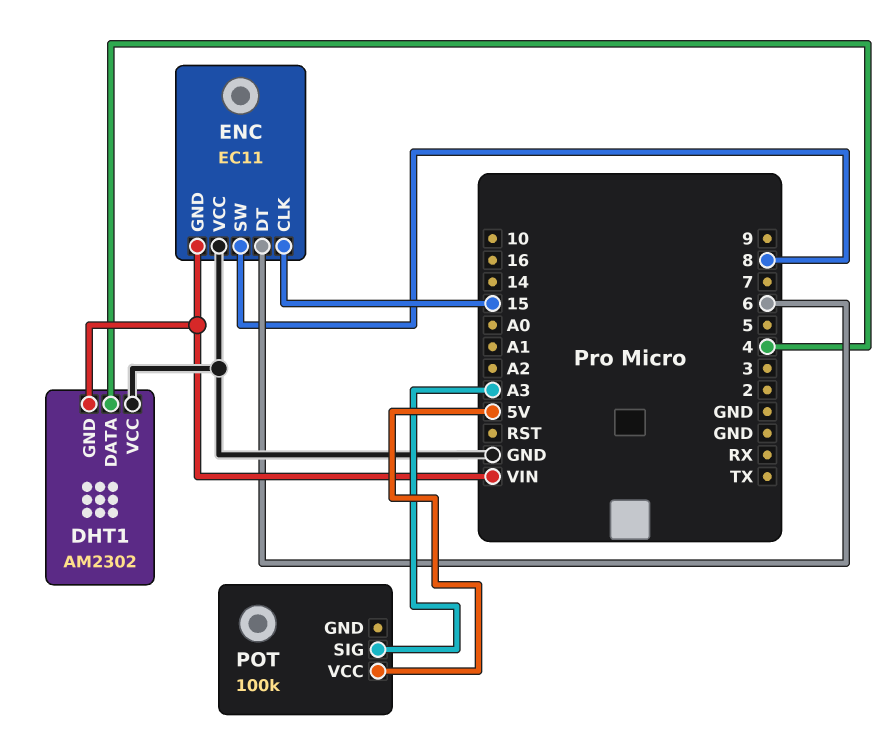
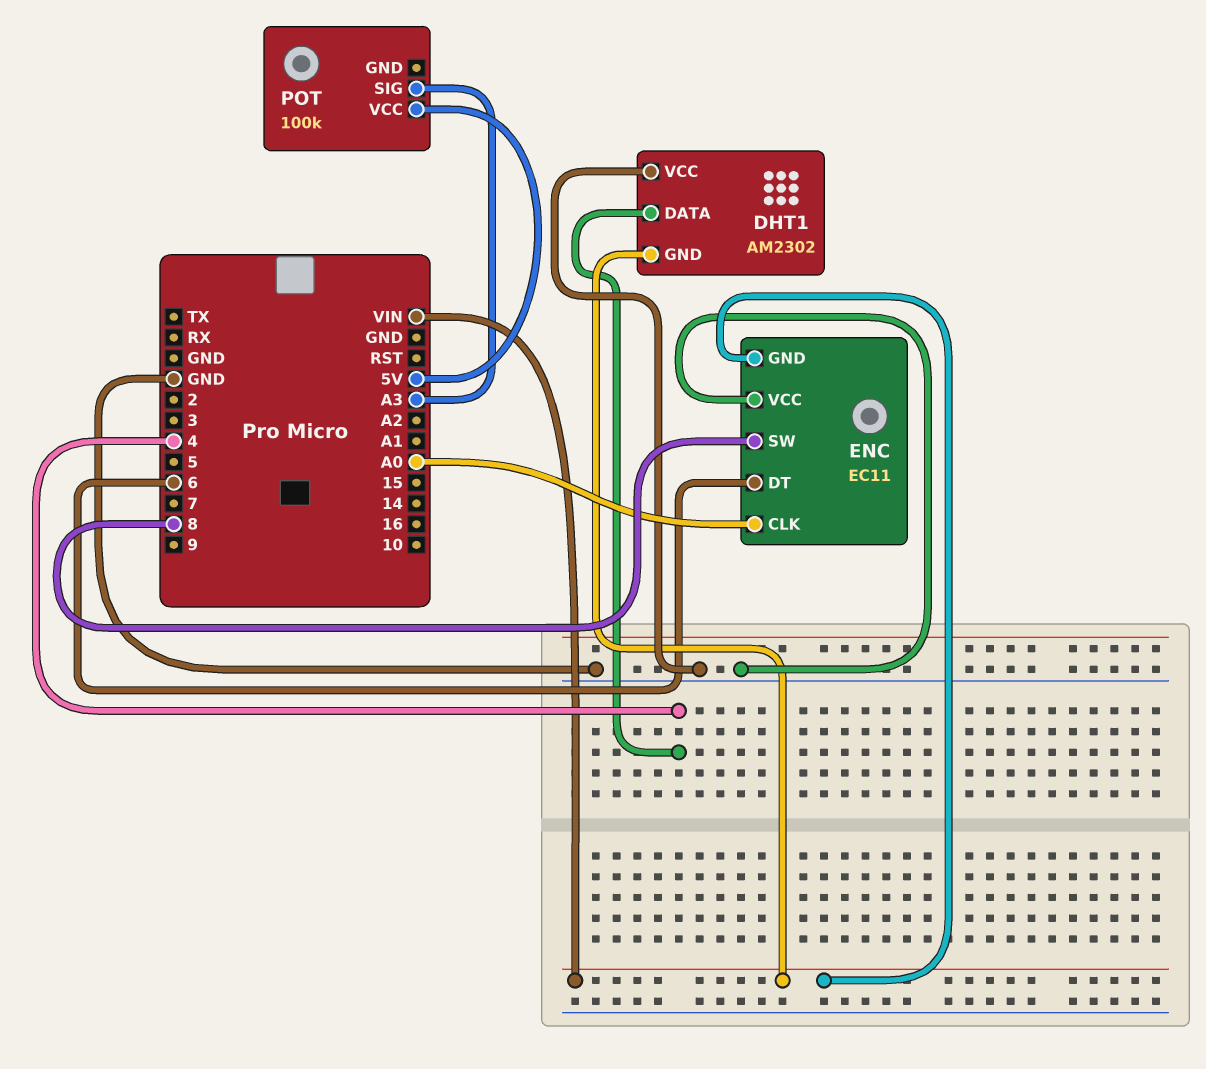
ENC pin CLK: 15 -> A0

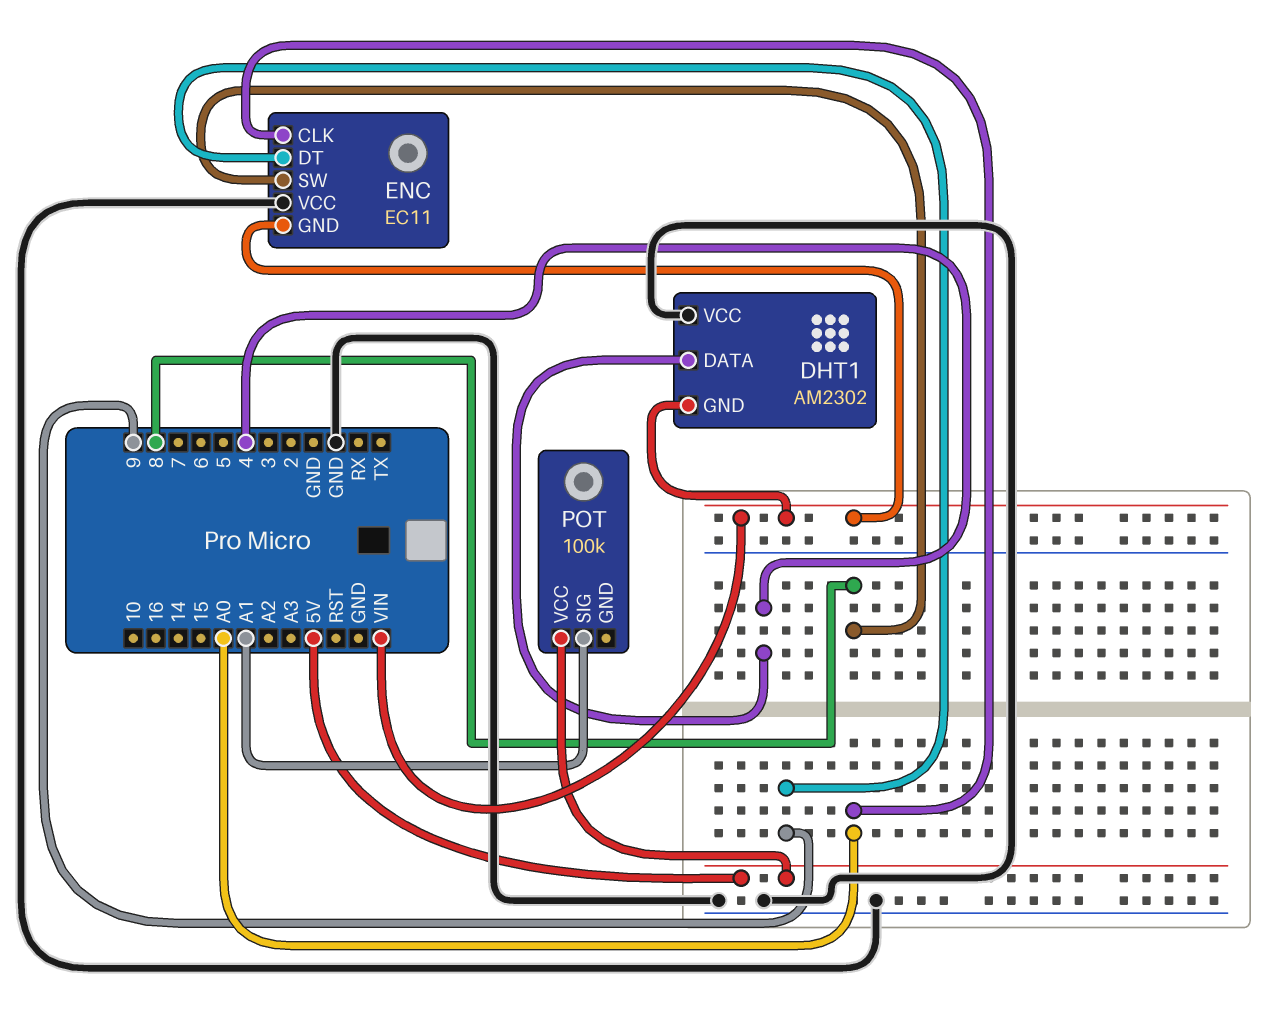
ENC pin DT: 6 -> 9
POT pin SIG: A3 -> A1

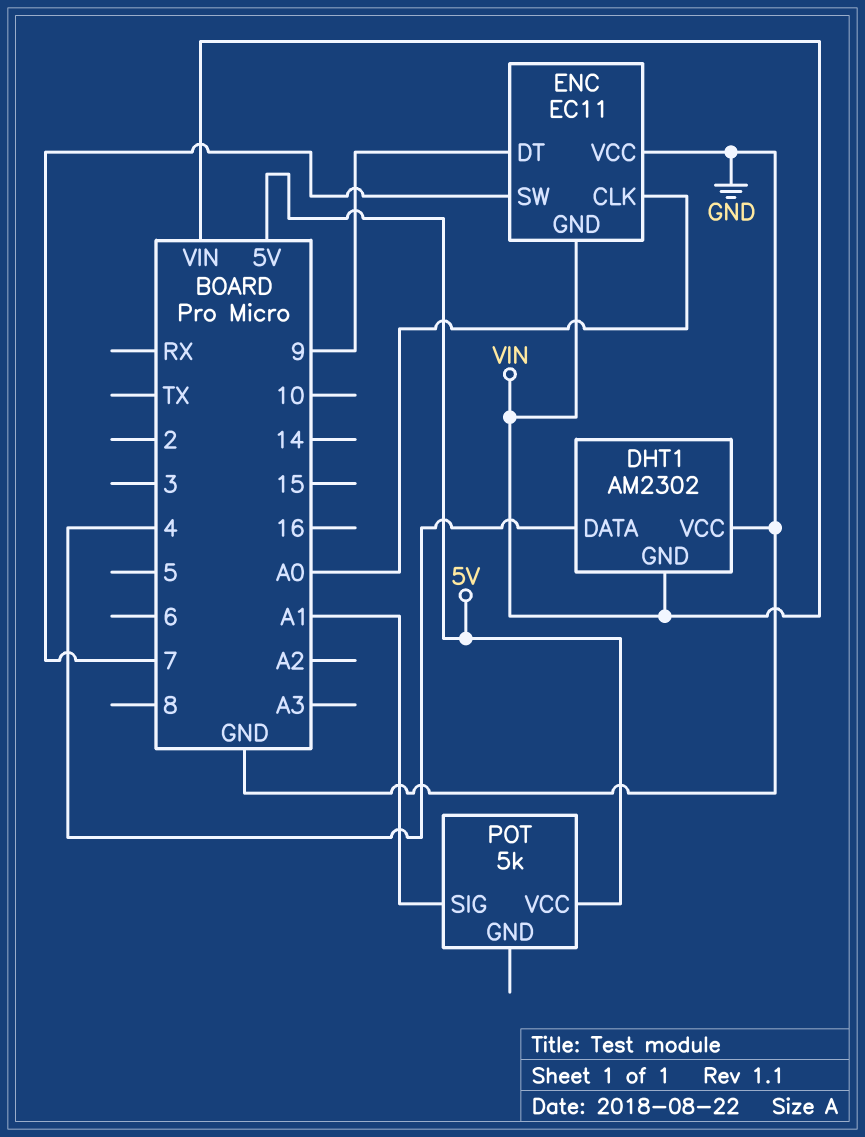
ENC pin SW: 8 -> 7
POT: 100k -> 5k

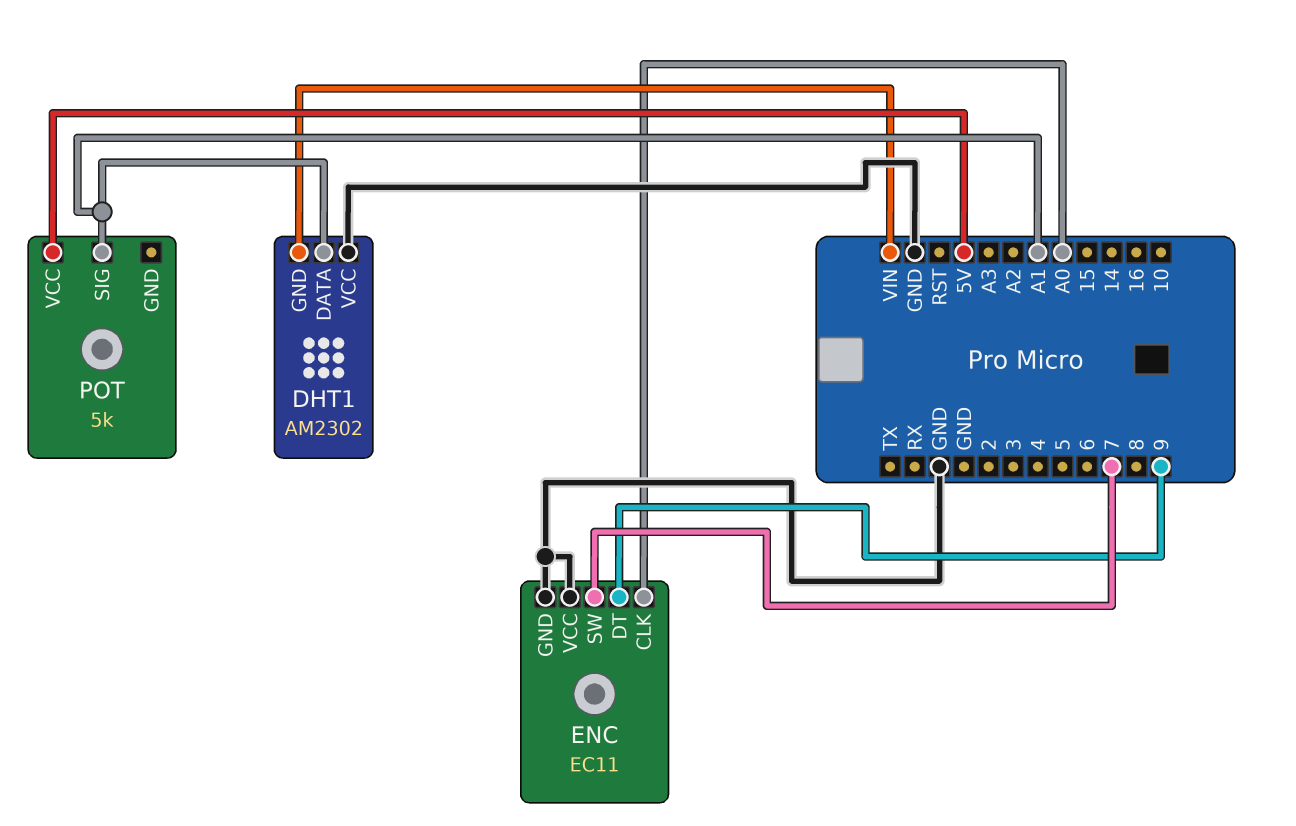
DHT1 pin DATA: 4 -> A1
ENC pin GND: VIN -> GND

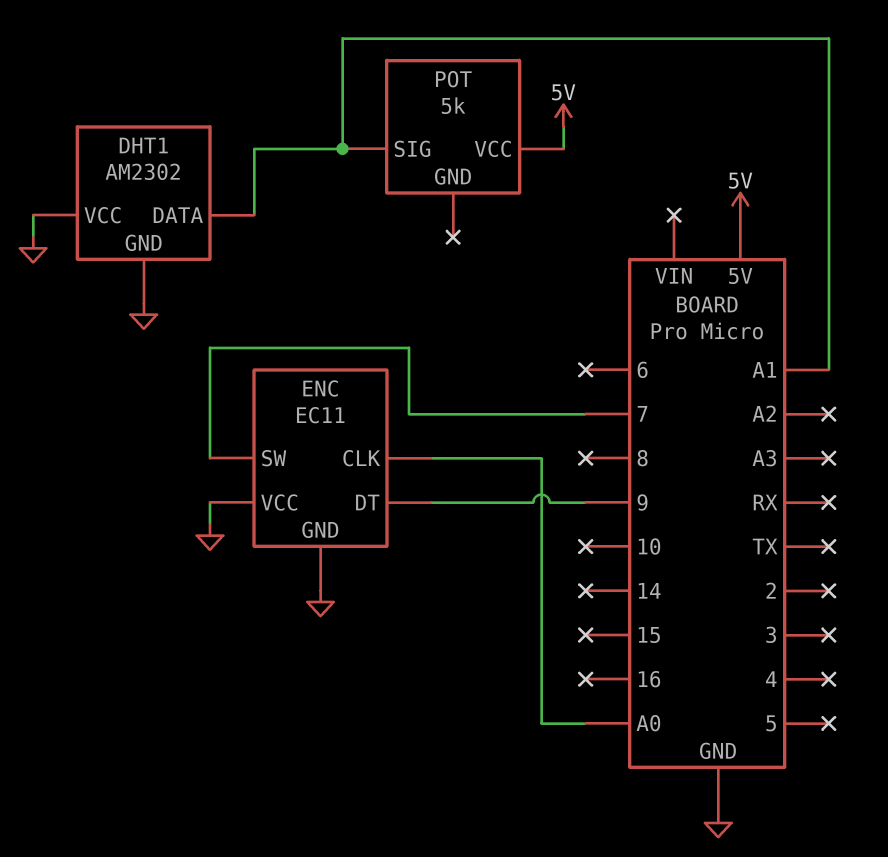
DHT1 pin GND: VIN -> GND

